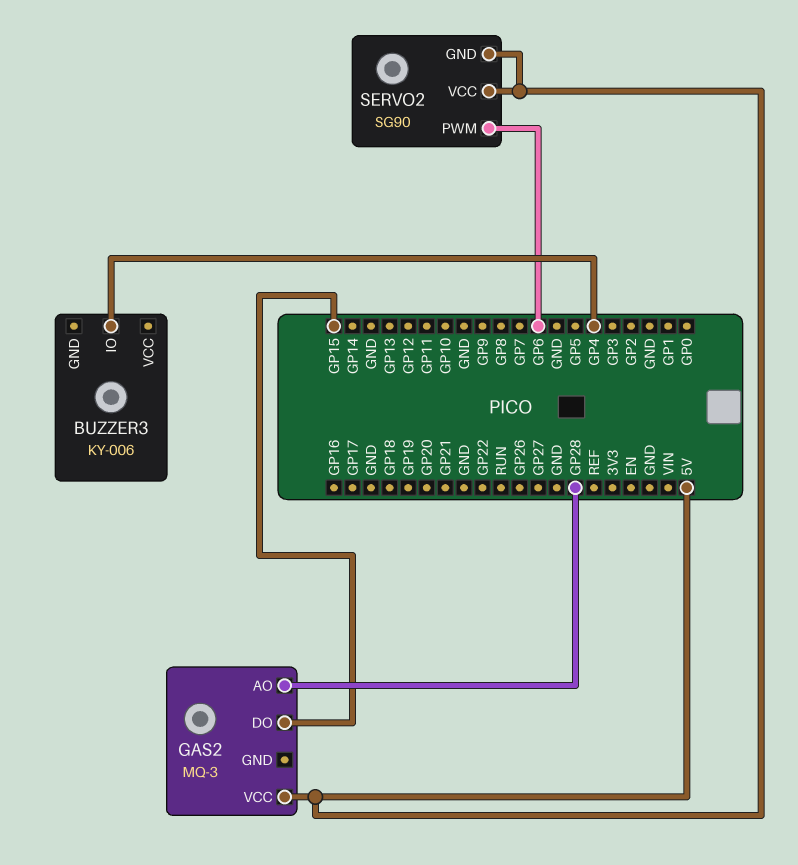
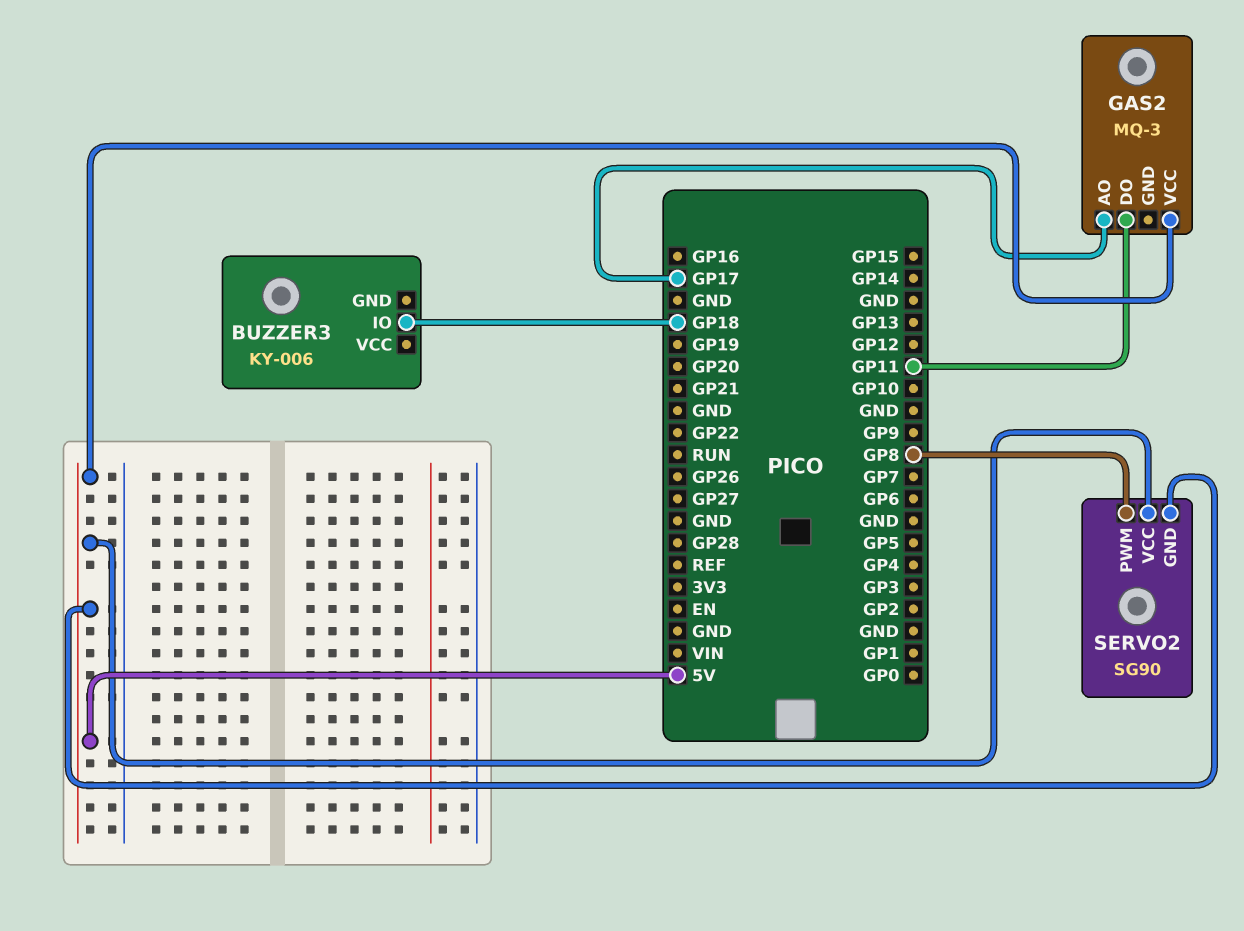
BUZZER3 pin IO: GP4 -> GP18
GAS2 pin AO: GP28 -> GP17
GAS2 pin DO: GP15 -> GP11
SERVO2 pin PWM: GP6 -> GP8

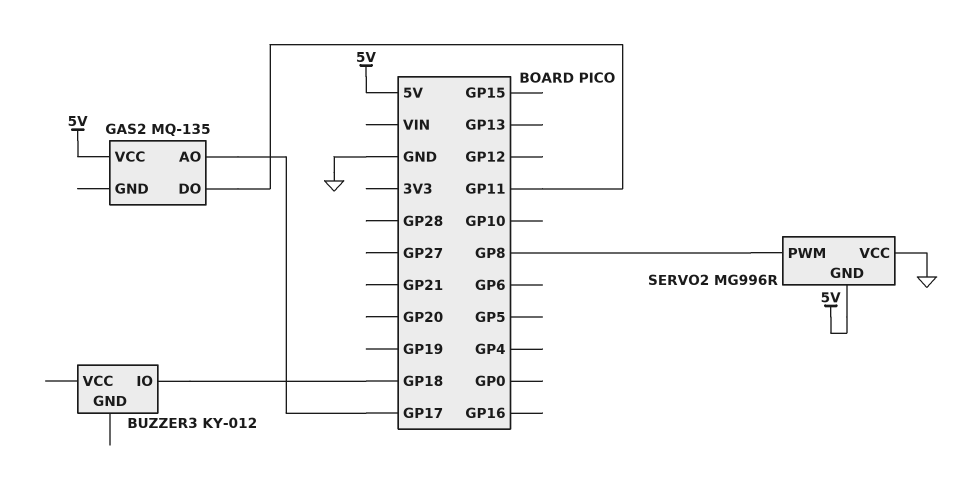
BUZZER3: KY-006 -> KY-012
GAS2: MQ-3 -> MQ-135
SERVO2: SG90 -> MG996R
SERVO2 pin VCC: 5V -> GND

